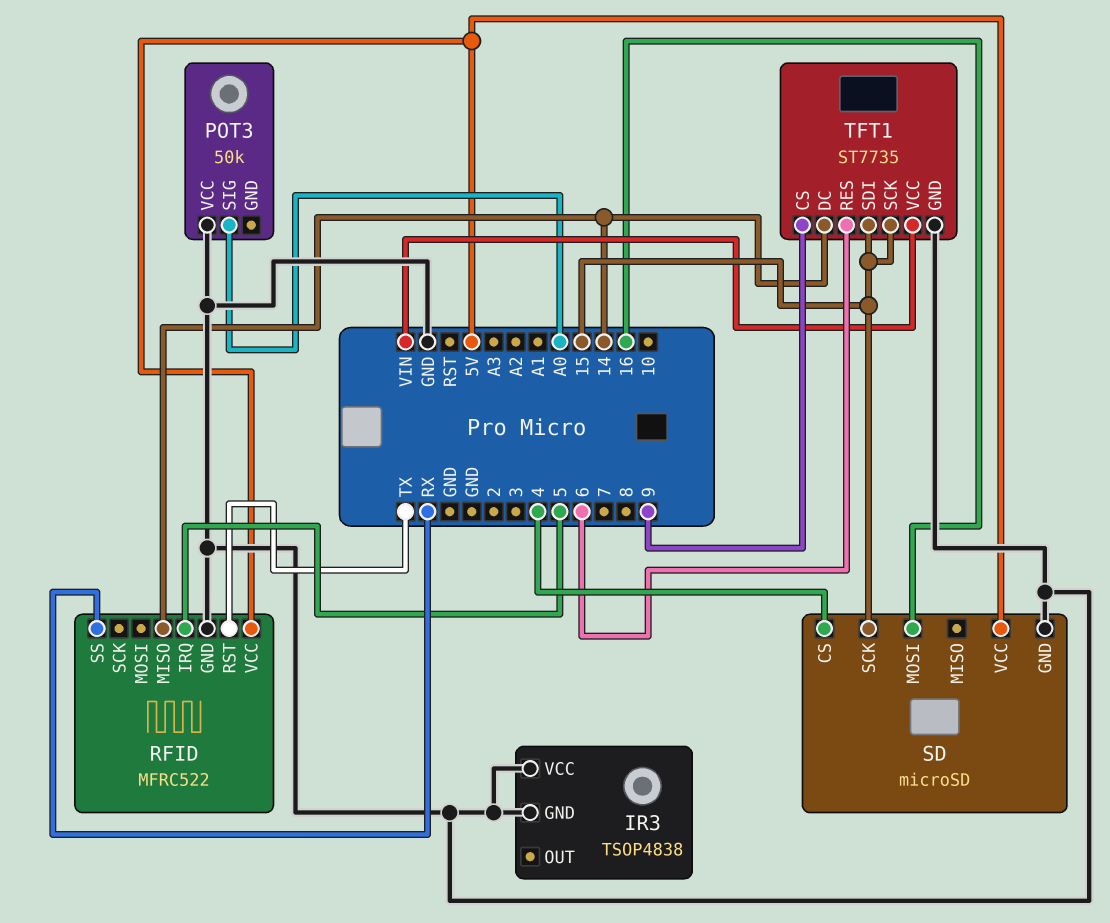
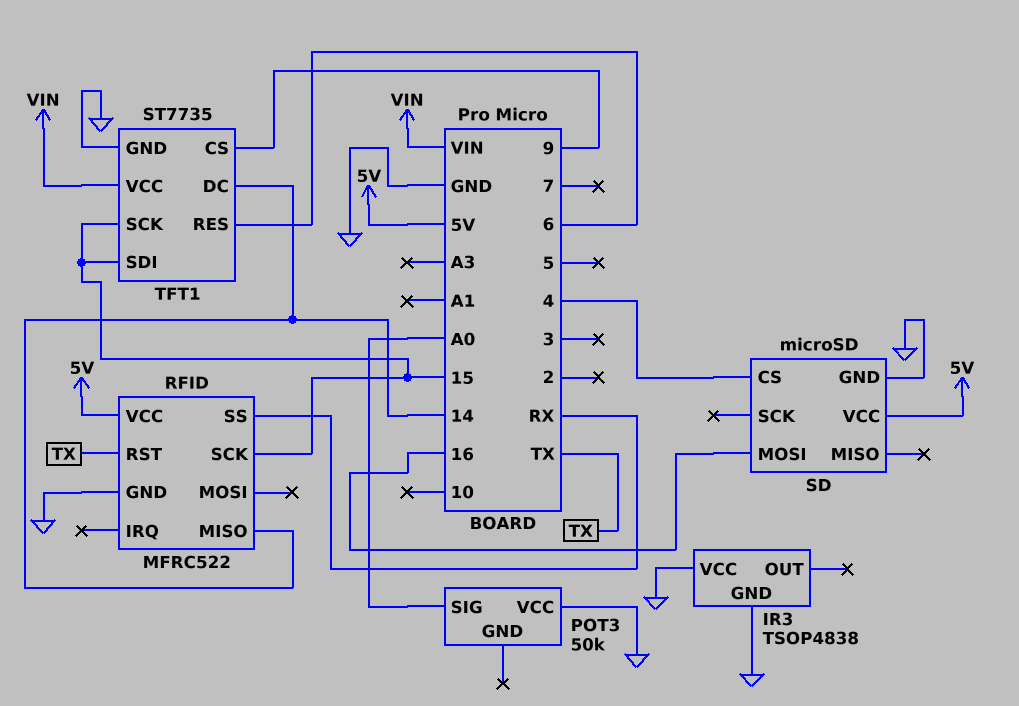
RFID pin IRQ: 5 -> none
RFID pin SCK: none -> 15
SD pin SCK: 15 -> none

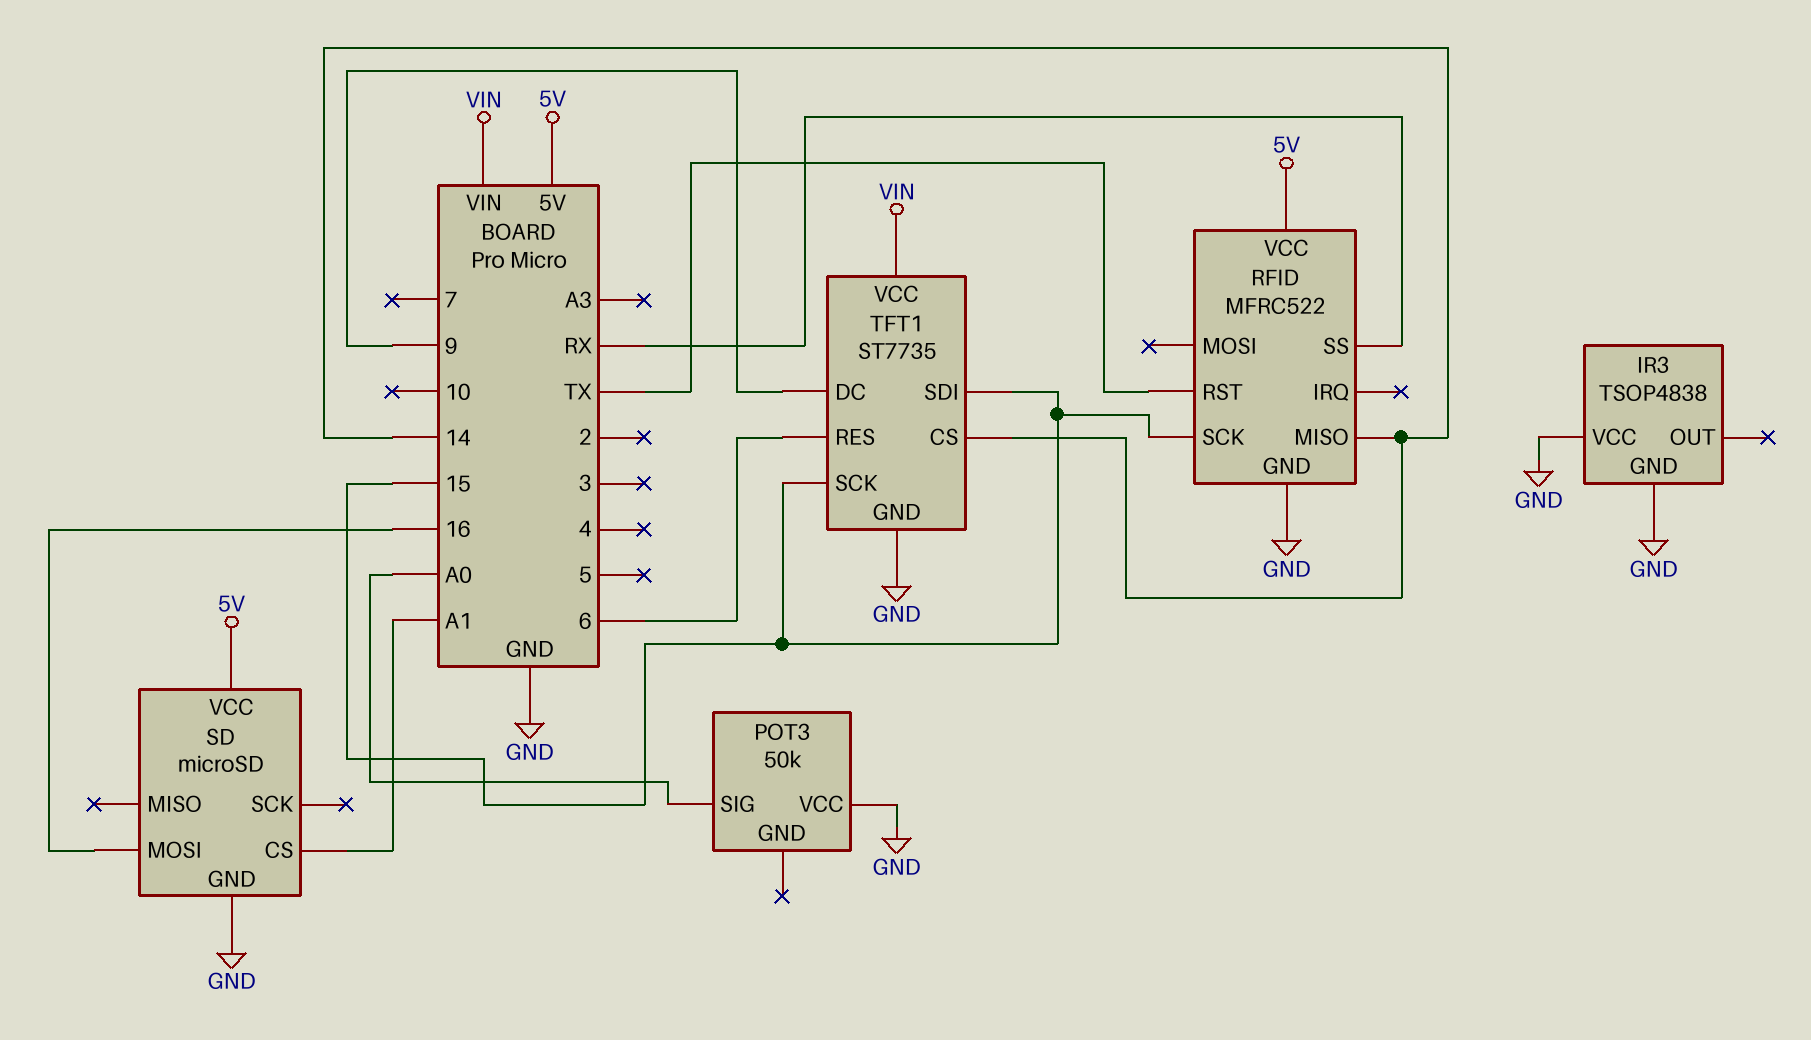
SD pin CS: 4 -> A1
TFT1 pin CS: 9 -> 14
TFT1 pin DC: 14 -> 9

